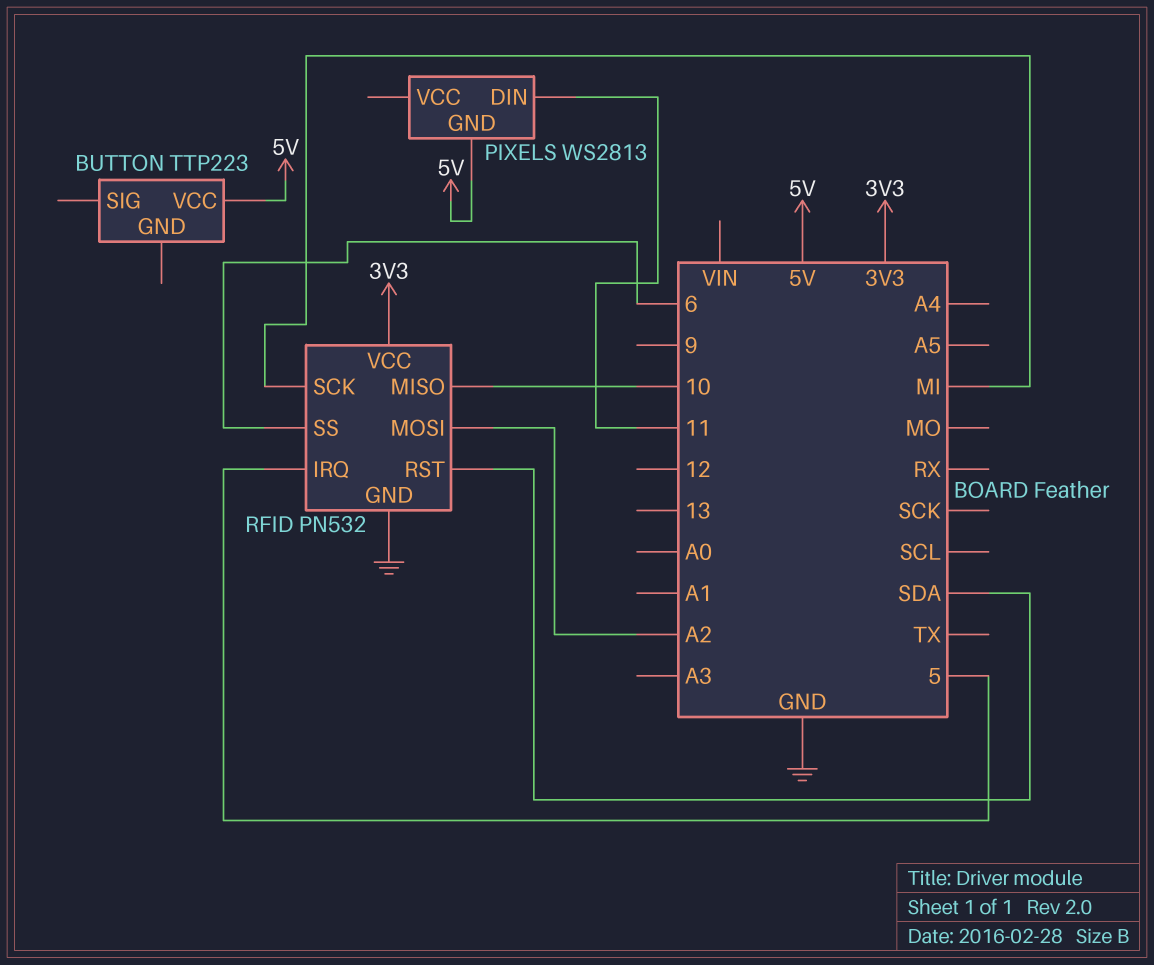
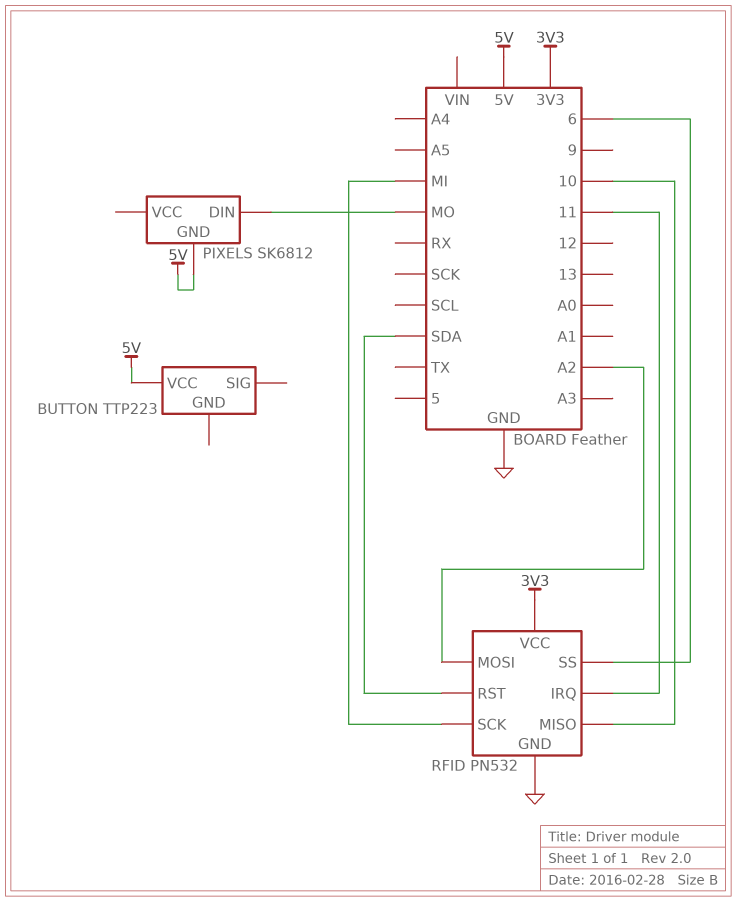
PIXELS: WS2813 -> SK6812
PIXELS pin DIN: 11 -> MO
RFID pin IRQ: 5 -> 11

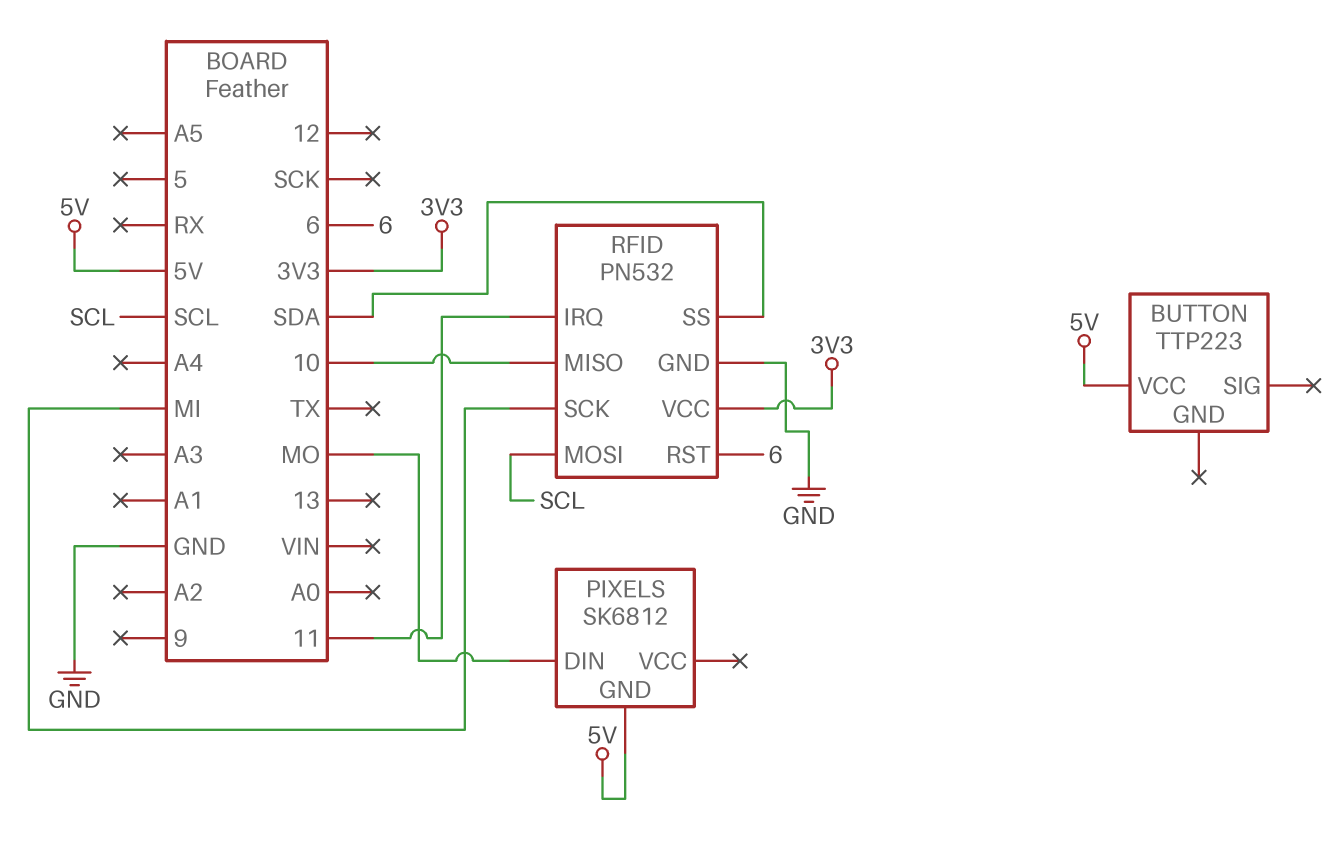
RFID pin MOSI: A2 -> SCL
RFID pin RST: SDA -> 6
RFID pin SS: 6 -> SDA

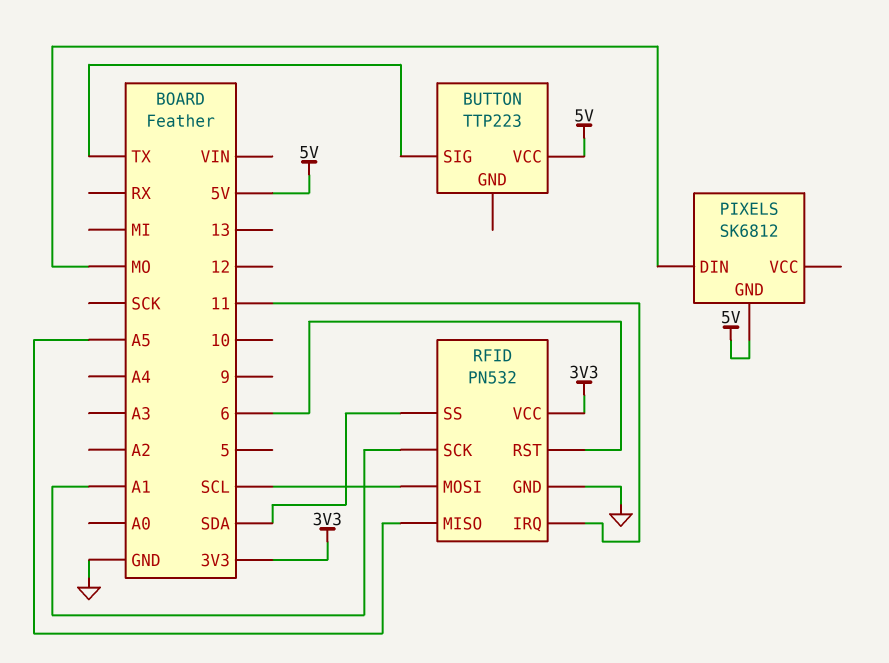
BUTTON pin SIG: none -> TX
RFID pin MISO: 10 -> A5
RFID pin SCK: MI -> A1

